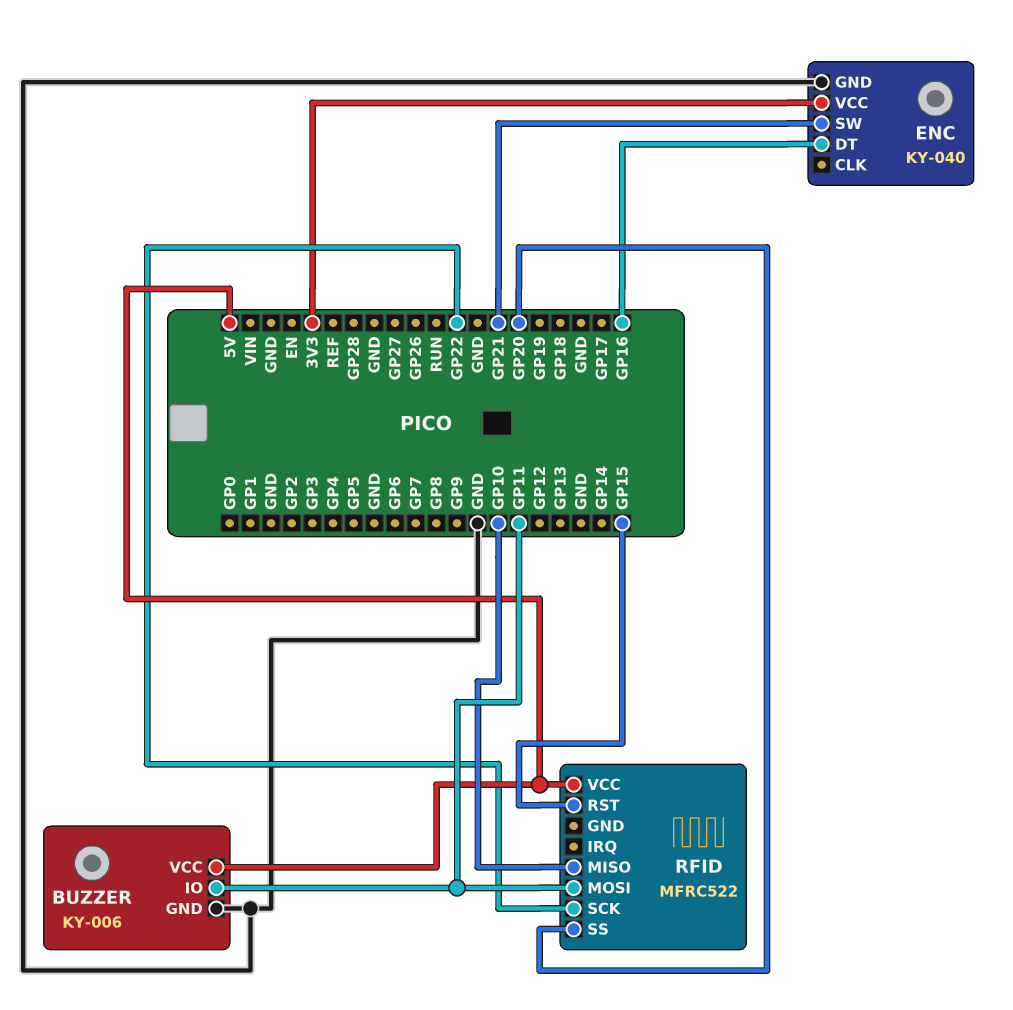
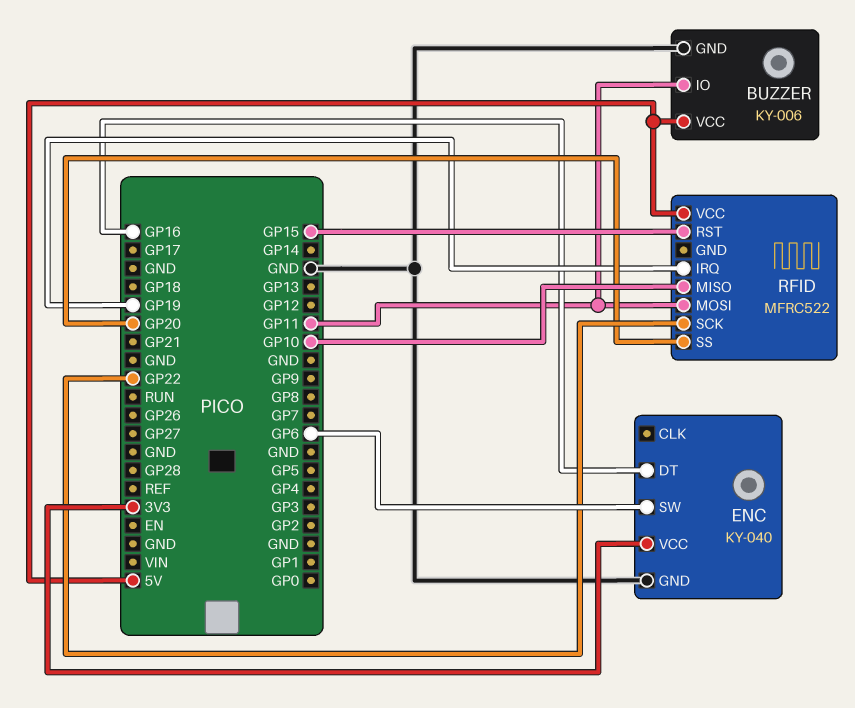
ENC pin SW: GP21 -> GP6
RFID pin IRQ: none -> GP19

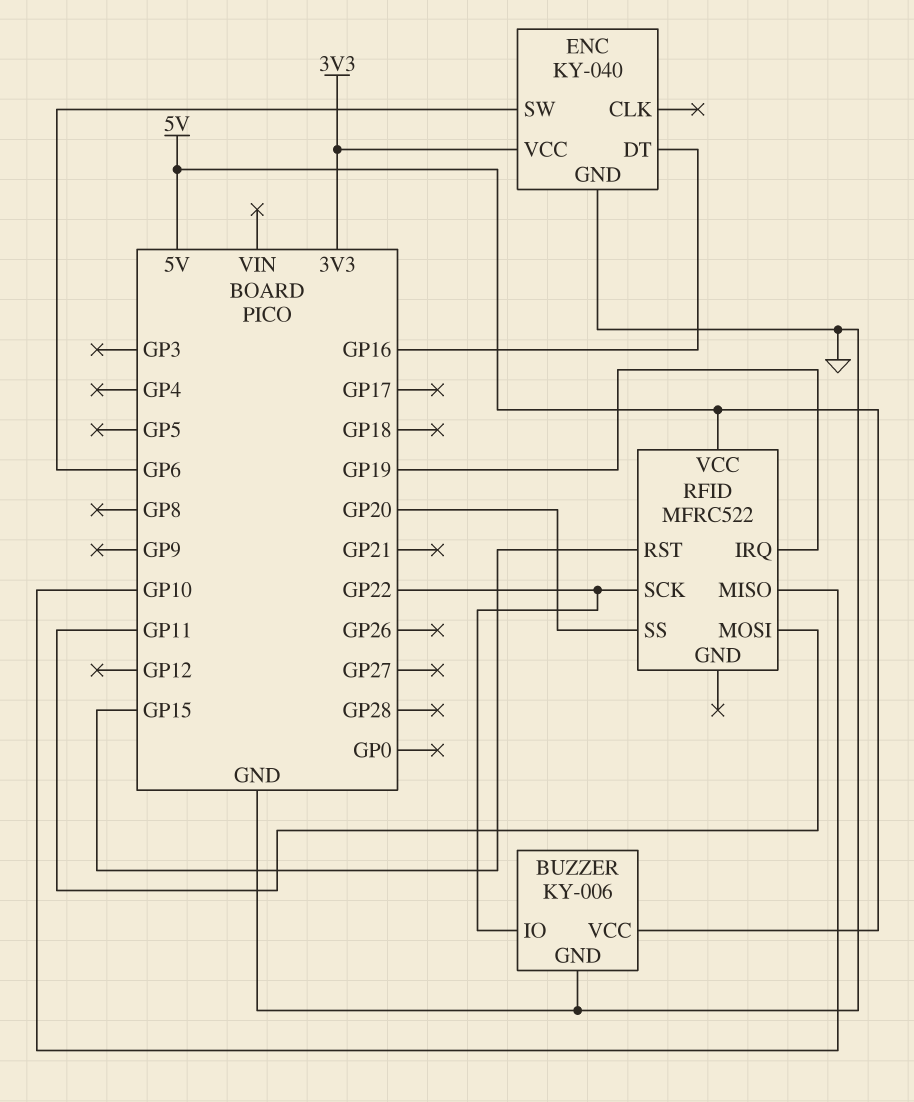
BUZZER pin IO: GP11 -> GP22

